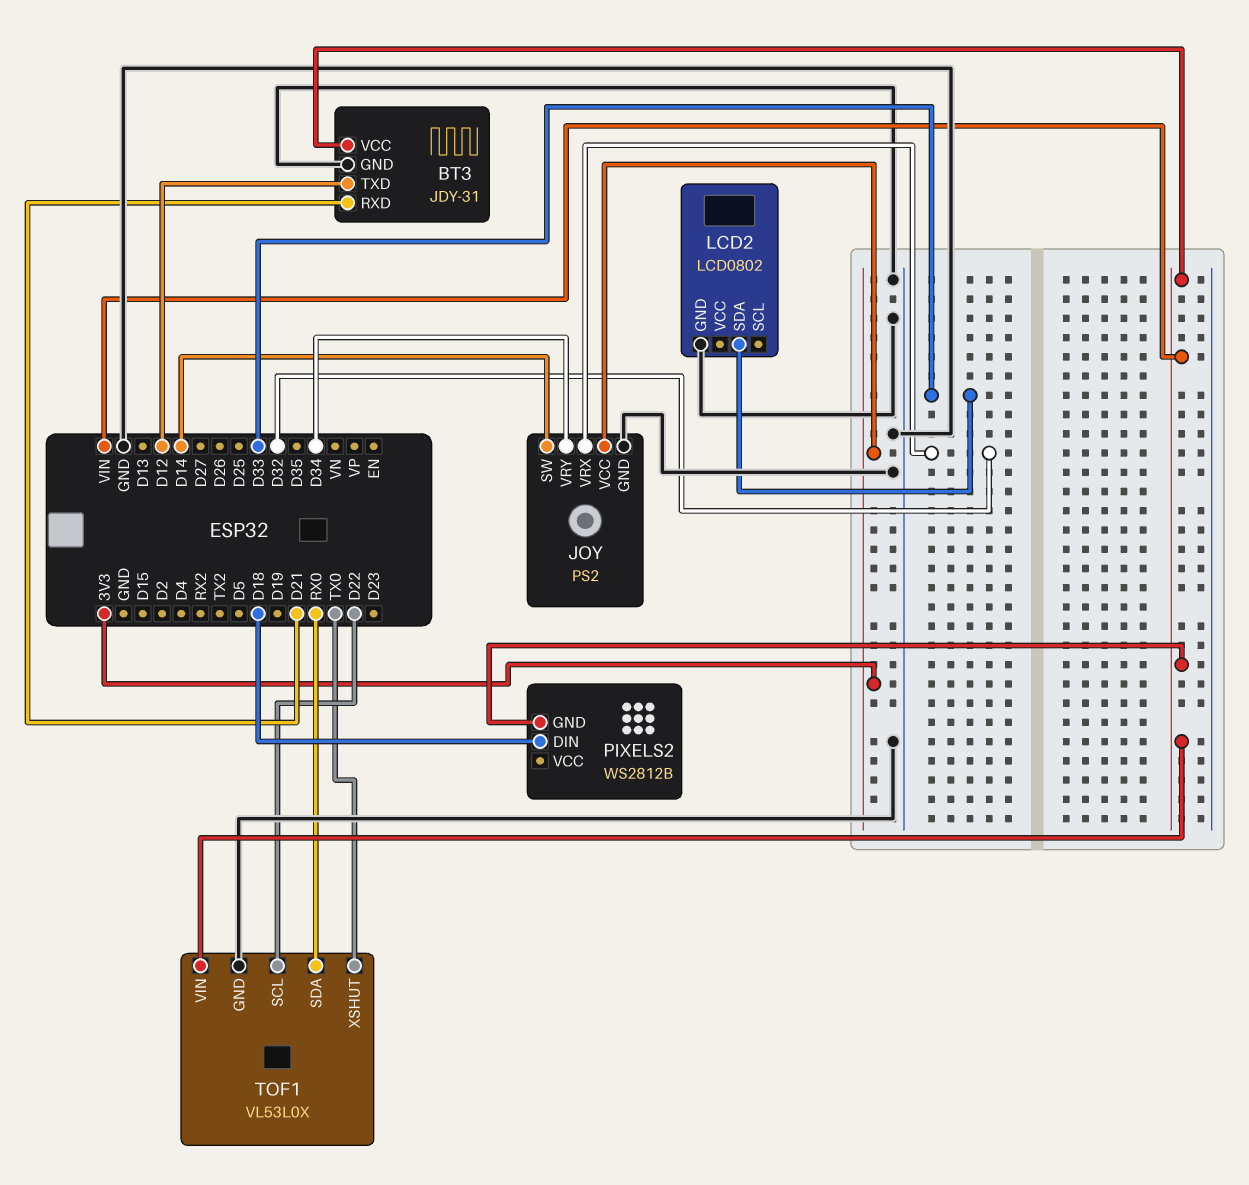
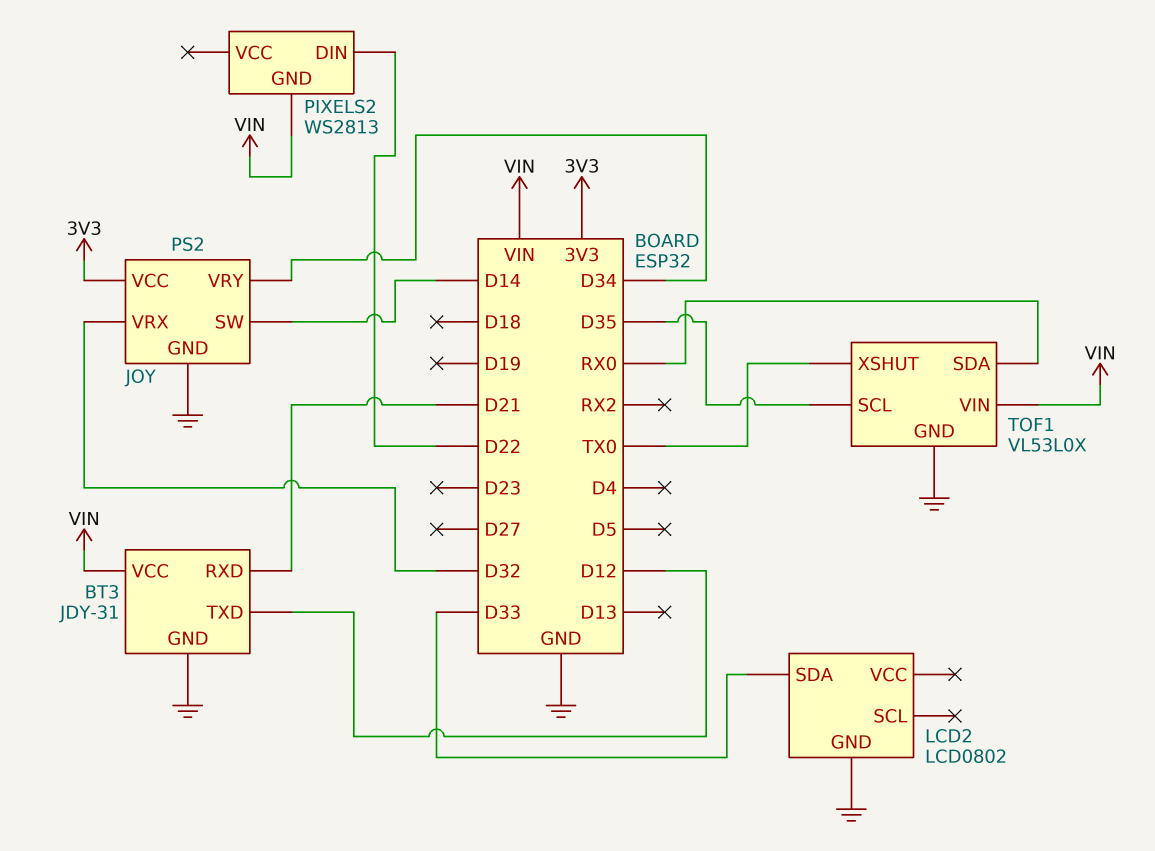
PIXELS2: WS2812B -> WS2813
PIXELS2 pin DIN: D18 -> D22
TOF1 pin SCL: D22 -> D35

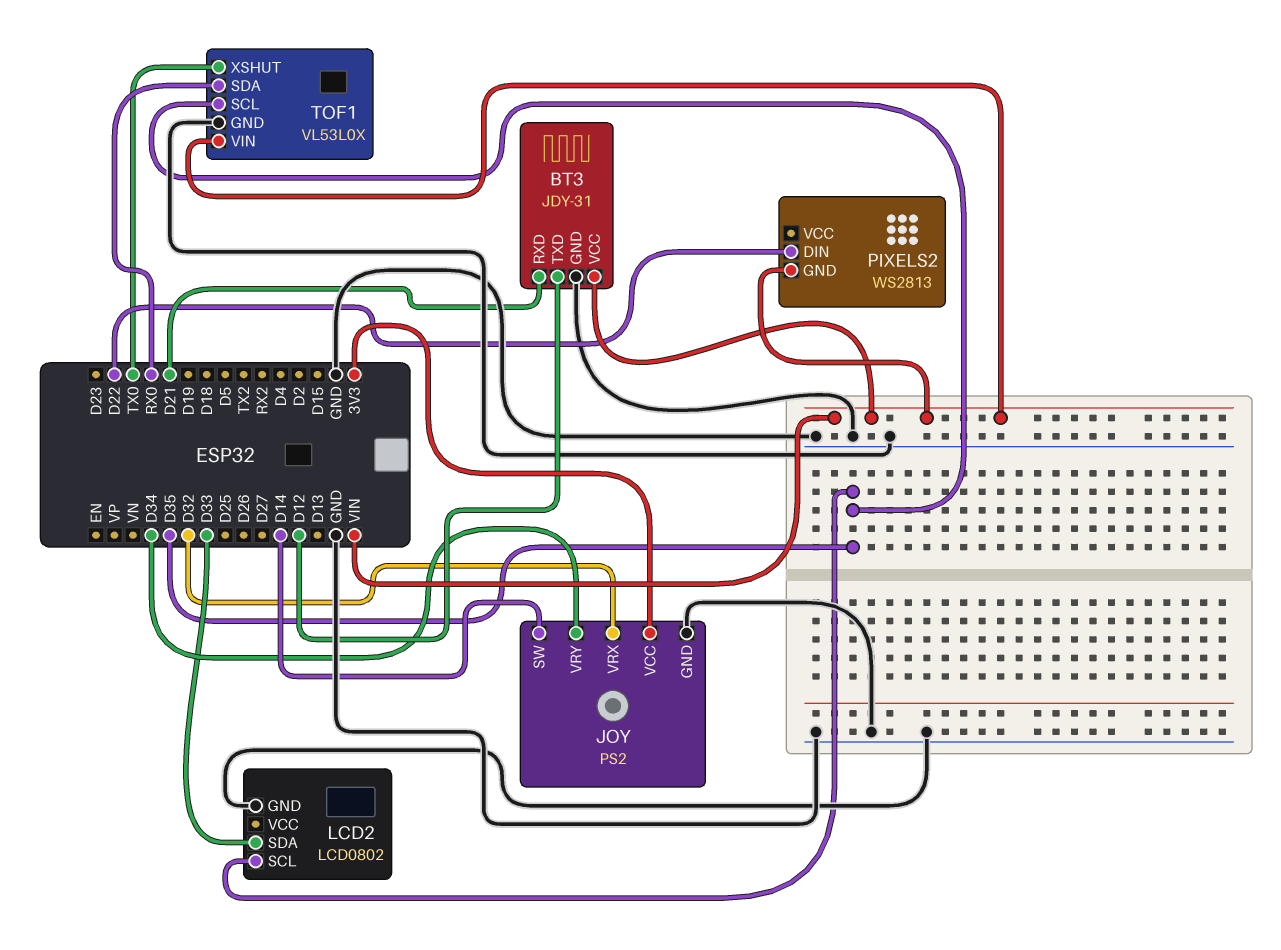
LCD2 pin SCL: none -> D35

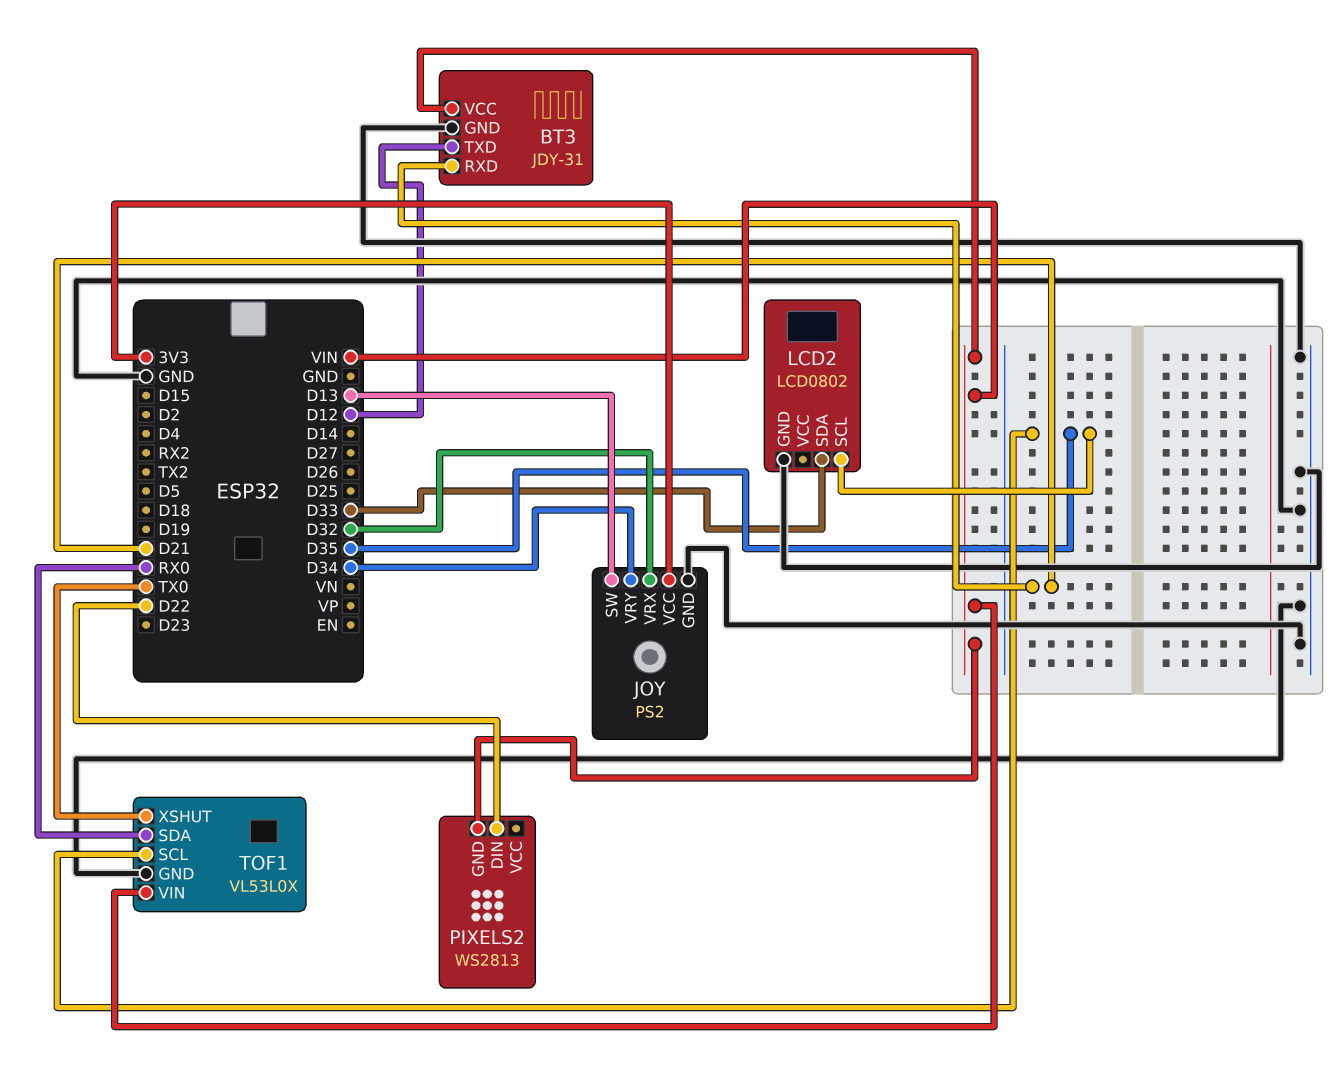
JOY pin SW: D14 -> D13

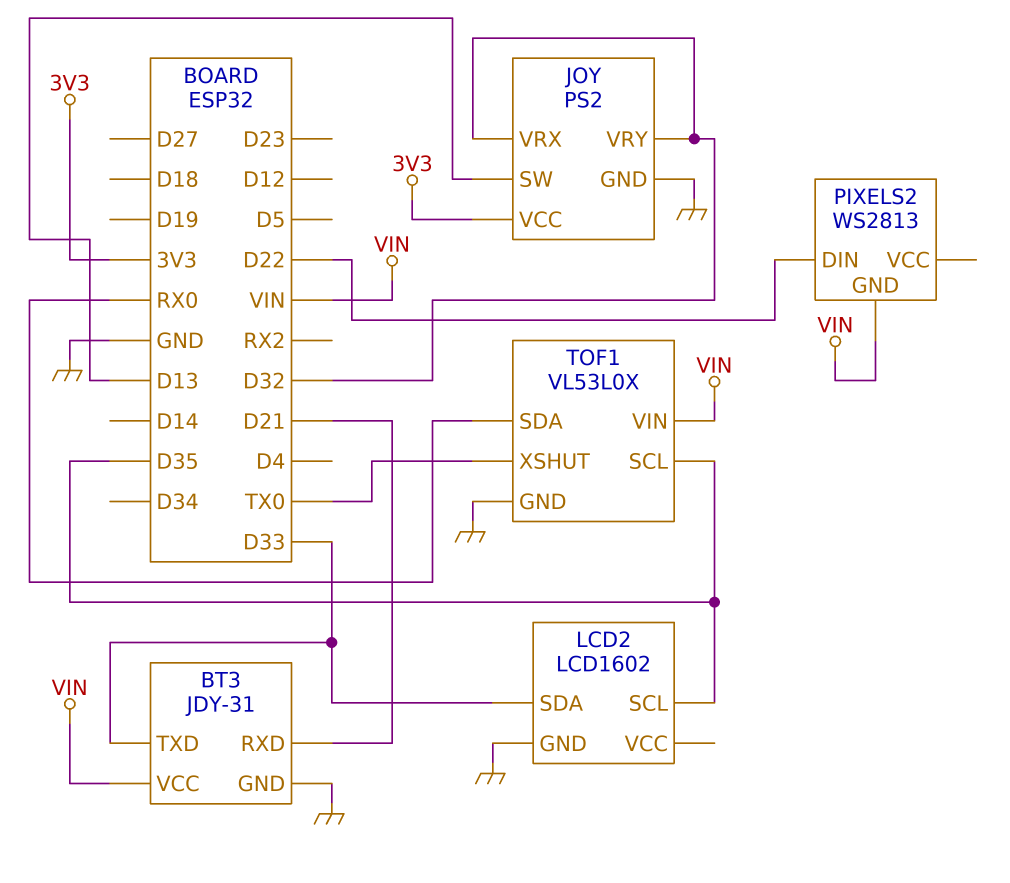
BT3 pin TXD: D12 -> D33
JOY pin VRY: D34 -> D32
LCD2: LCD0802 -> LCD1602

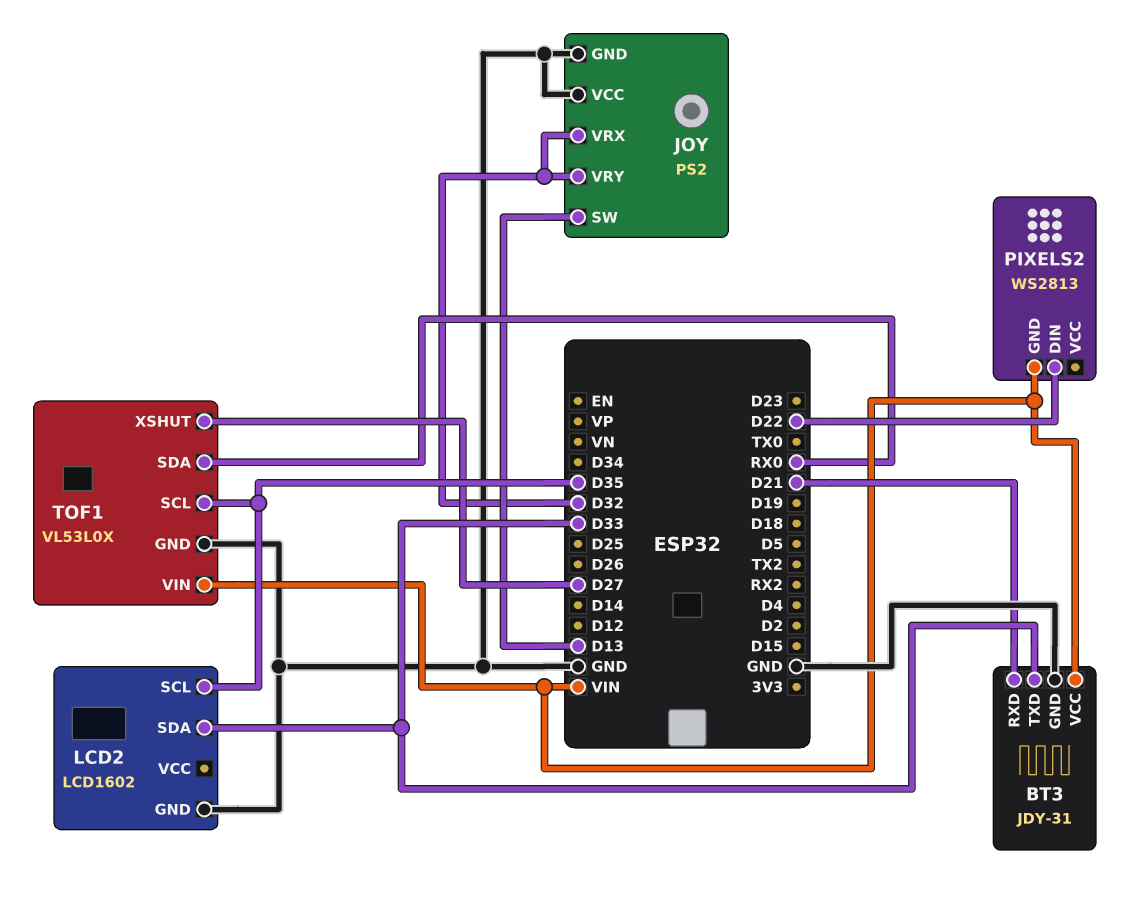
JOY pin VCC: 3V3 -> GND
TOF1 pin XSHUT: TX0 -> D27

